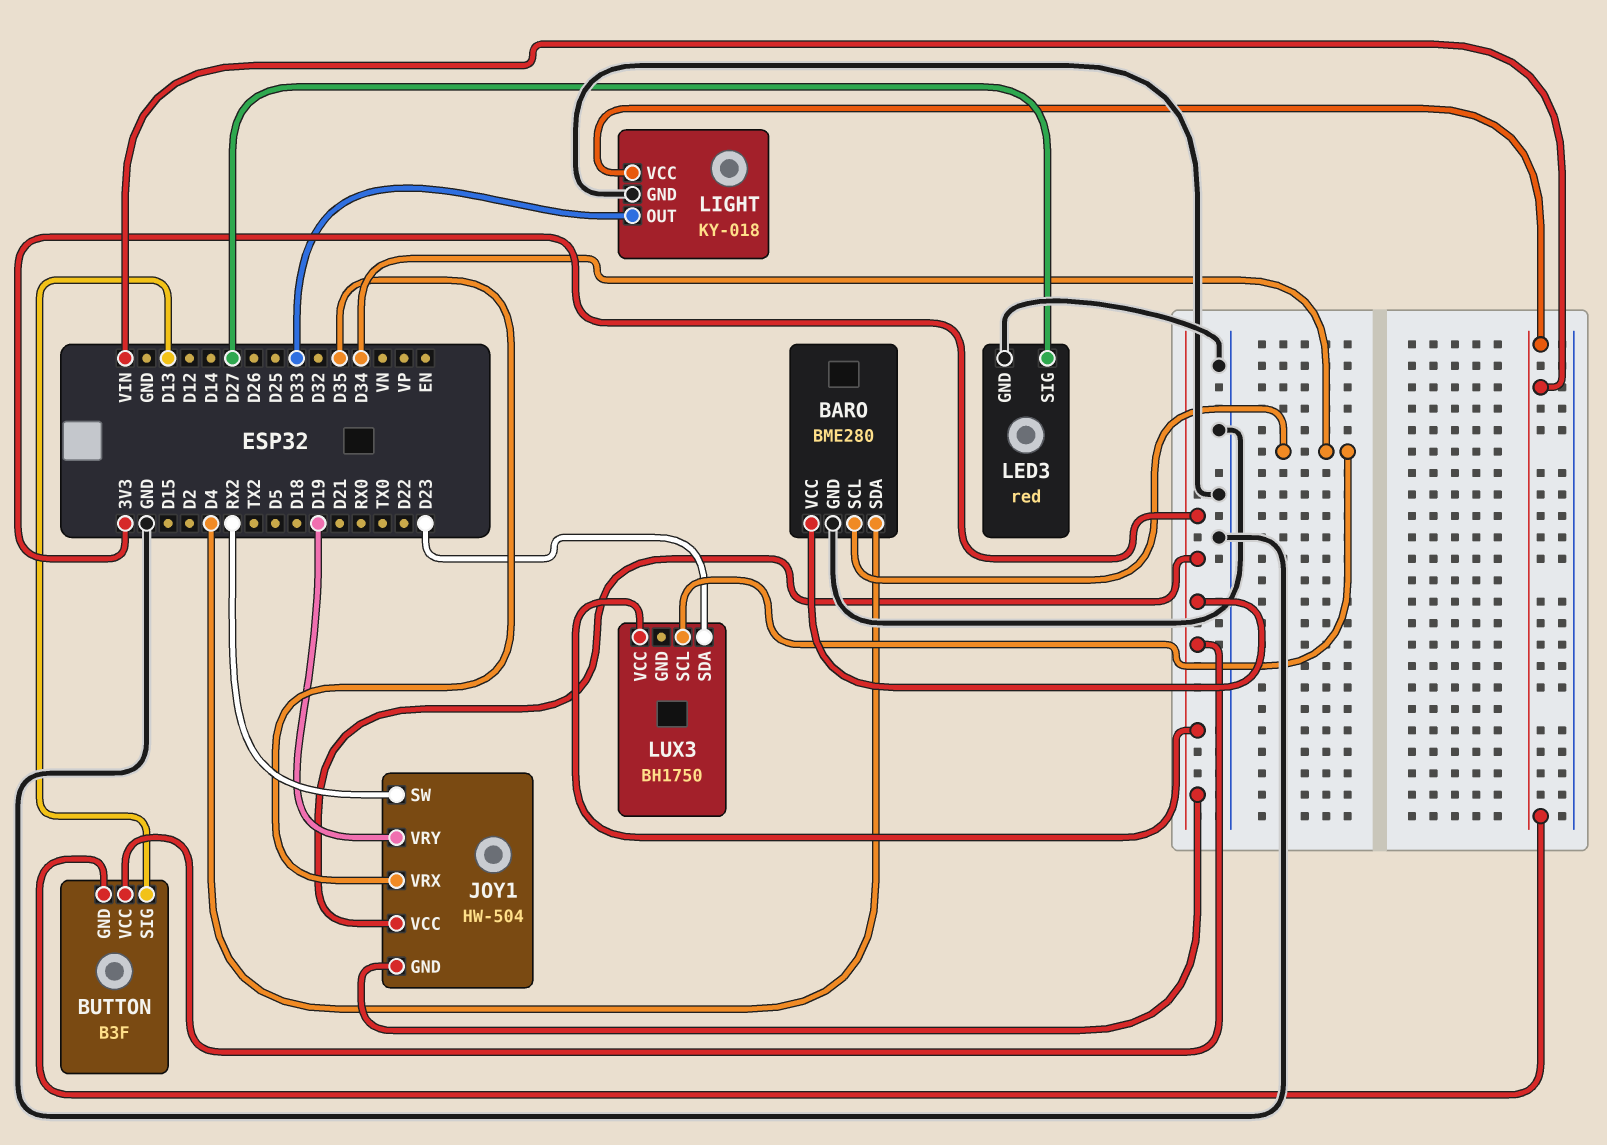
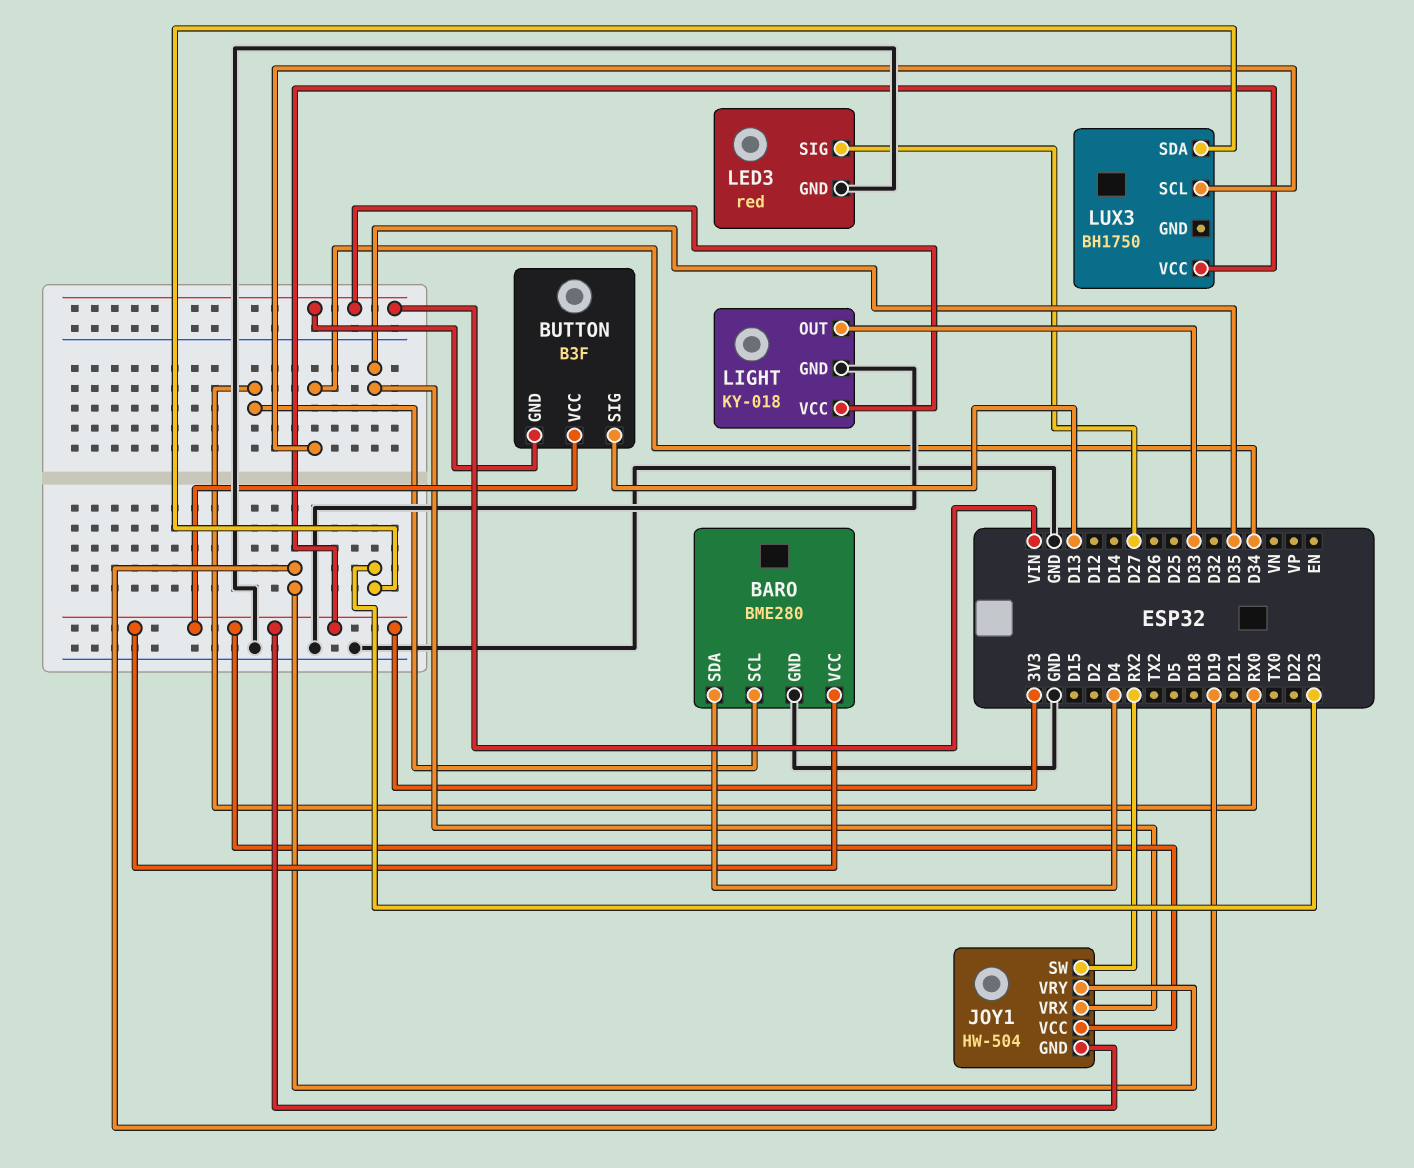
BARO pin SCL: D34 -> RX0

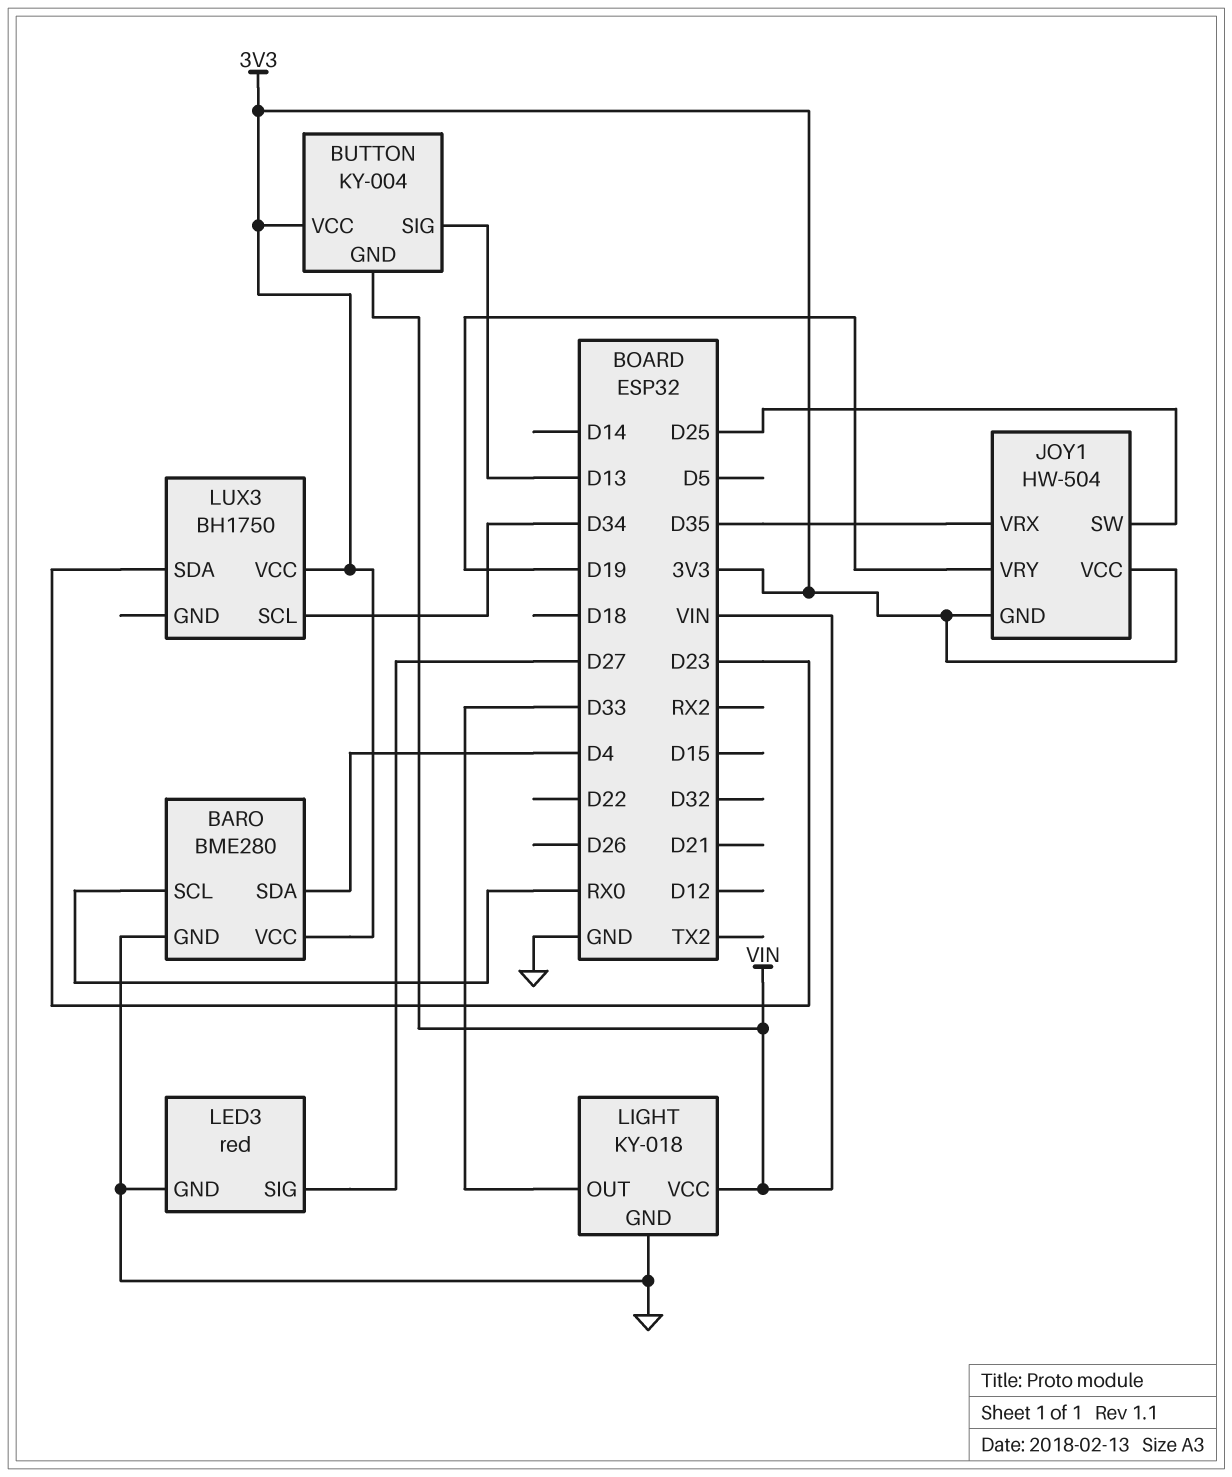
BUTTON: B3F -> KY-004
JOY1 pin SW: RX2 -> D25

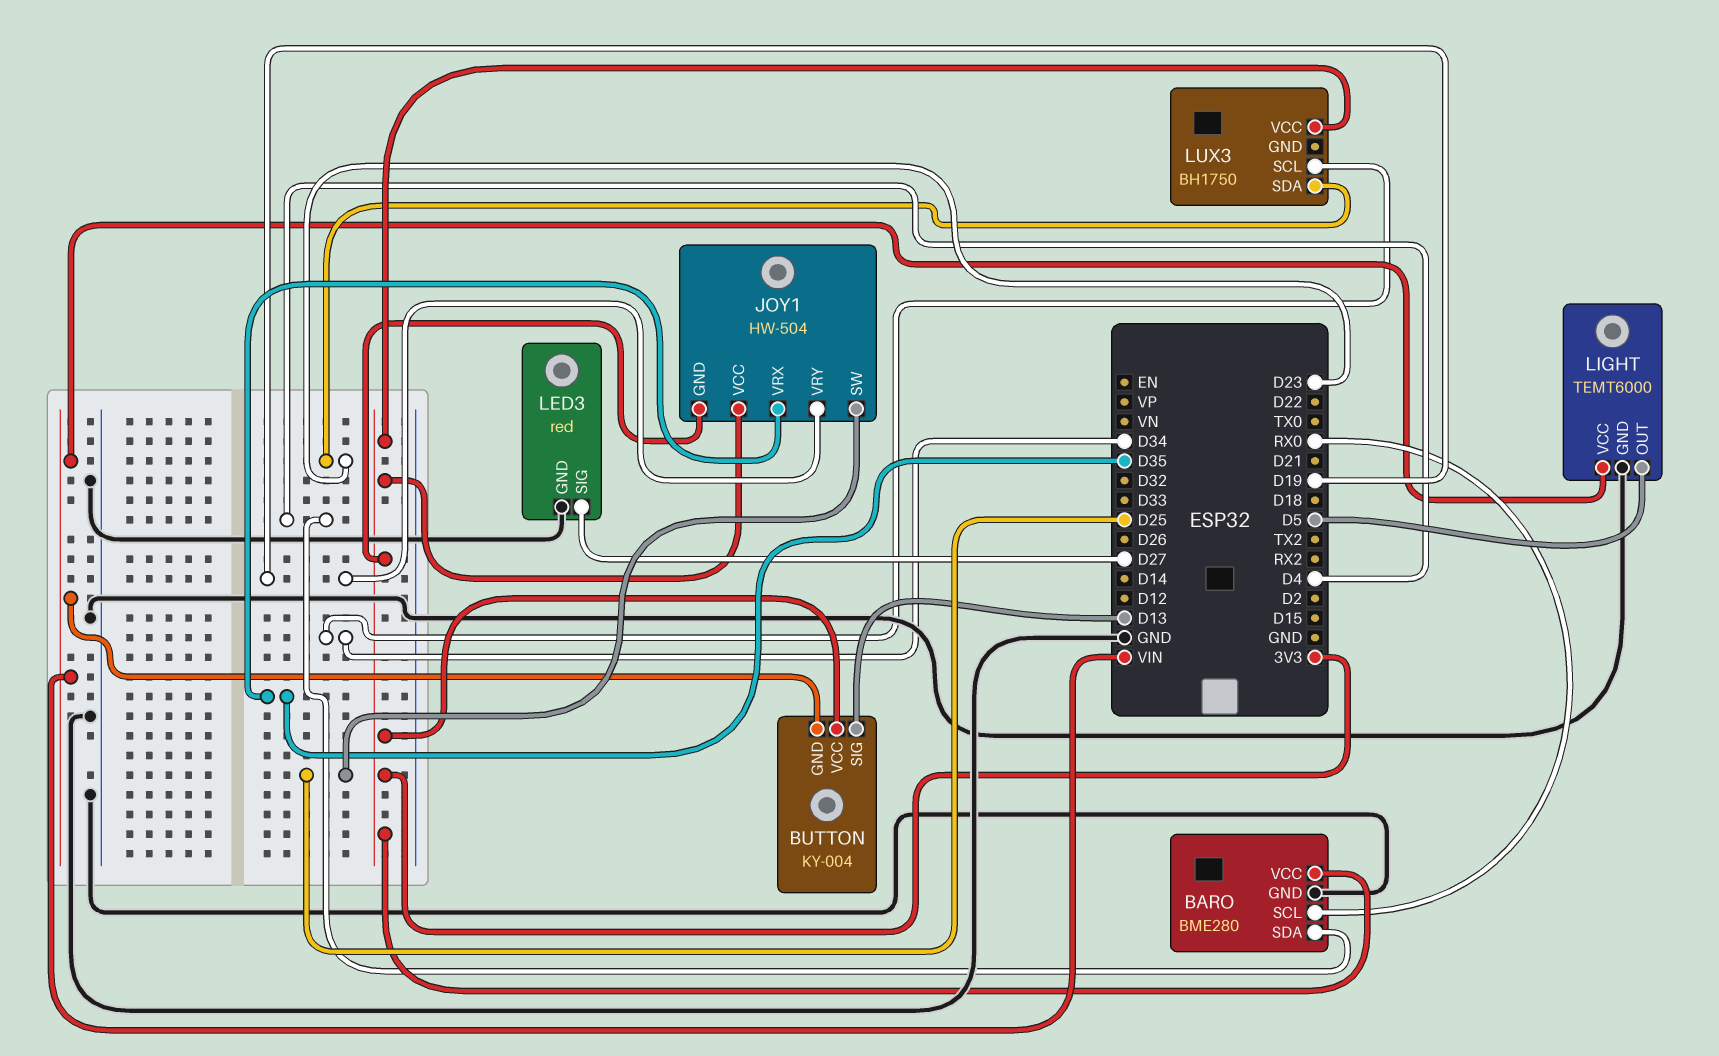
LIGHT: KY-018 -> TEMT6000
LIGHT pin OUT: D33 -> D5

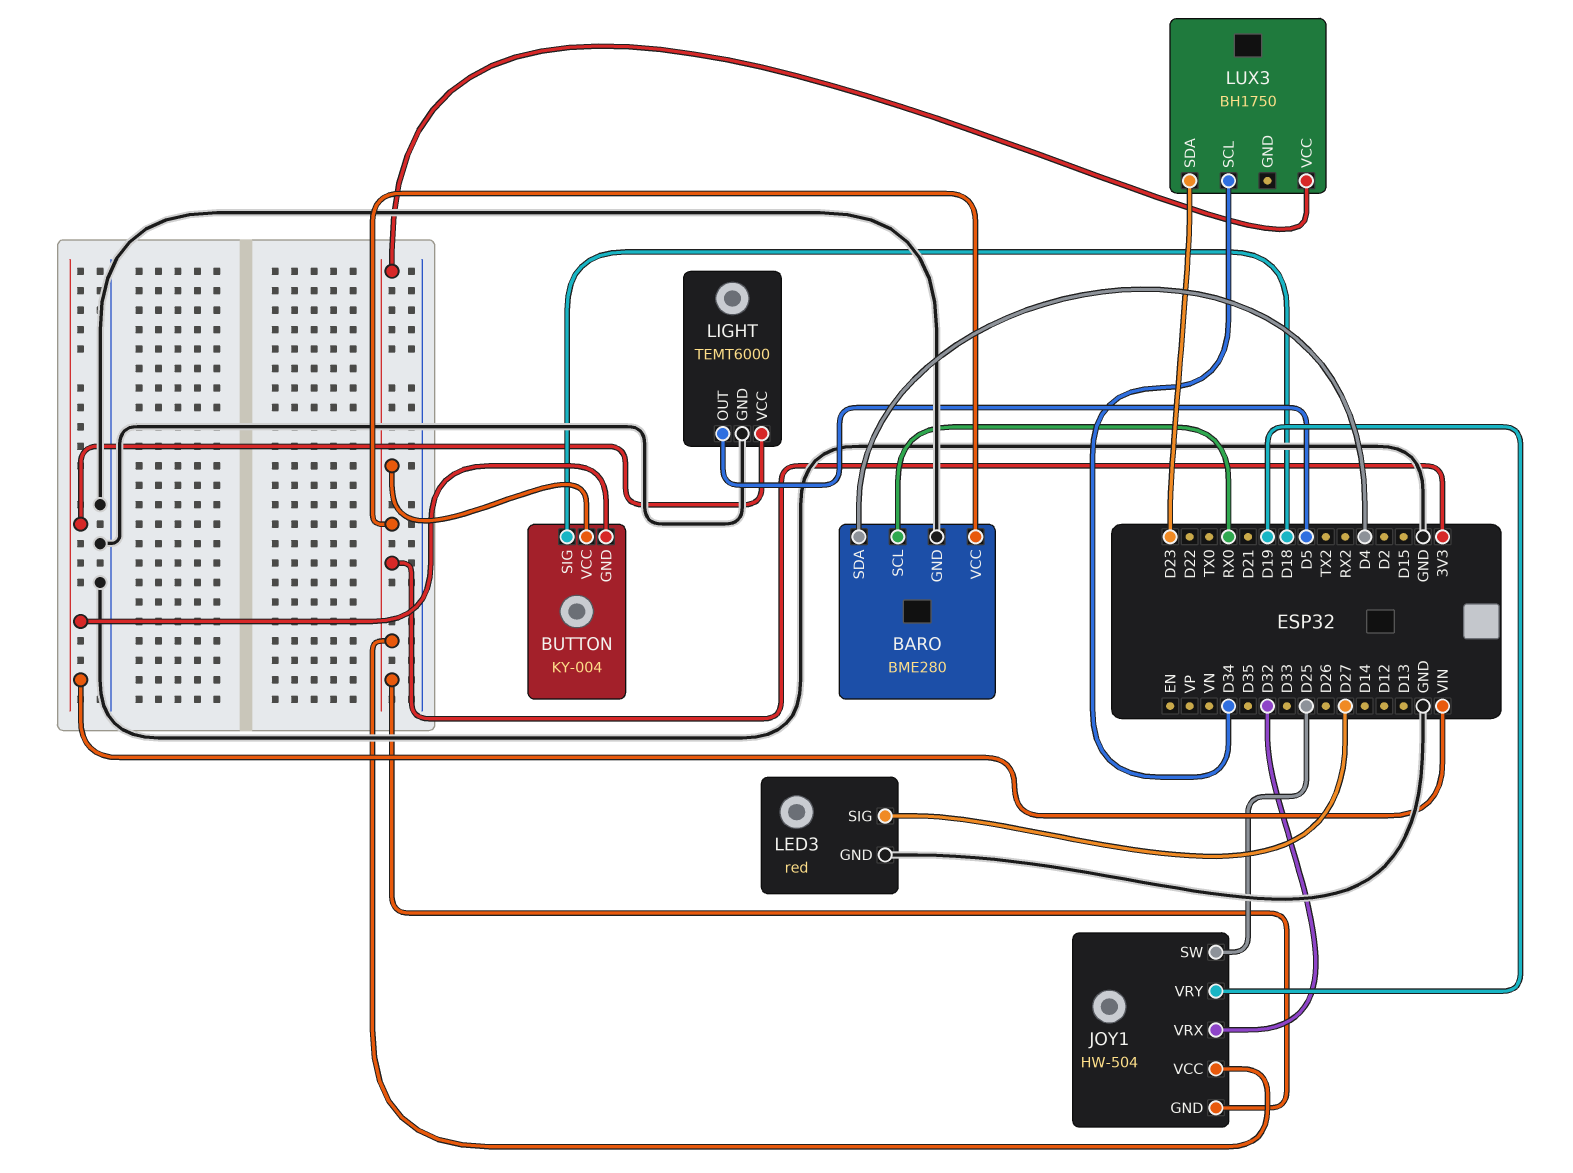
BUTTON pin SIG: D13 -> D18
JOY1 pin VRX: D35 -> D32

